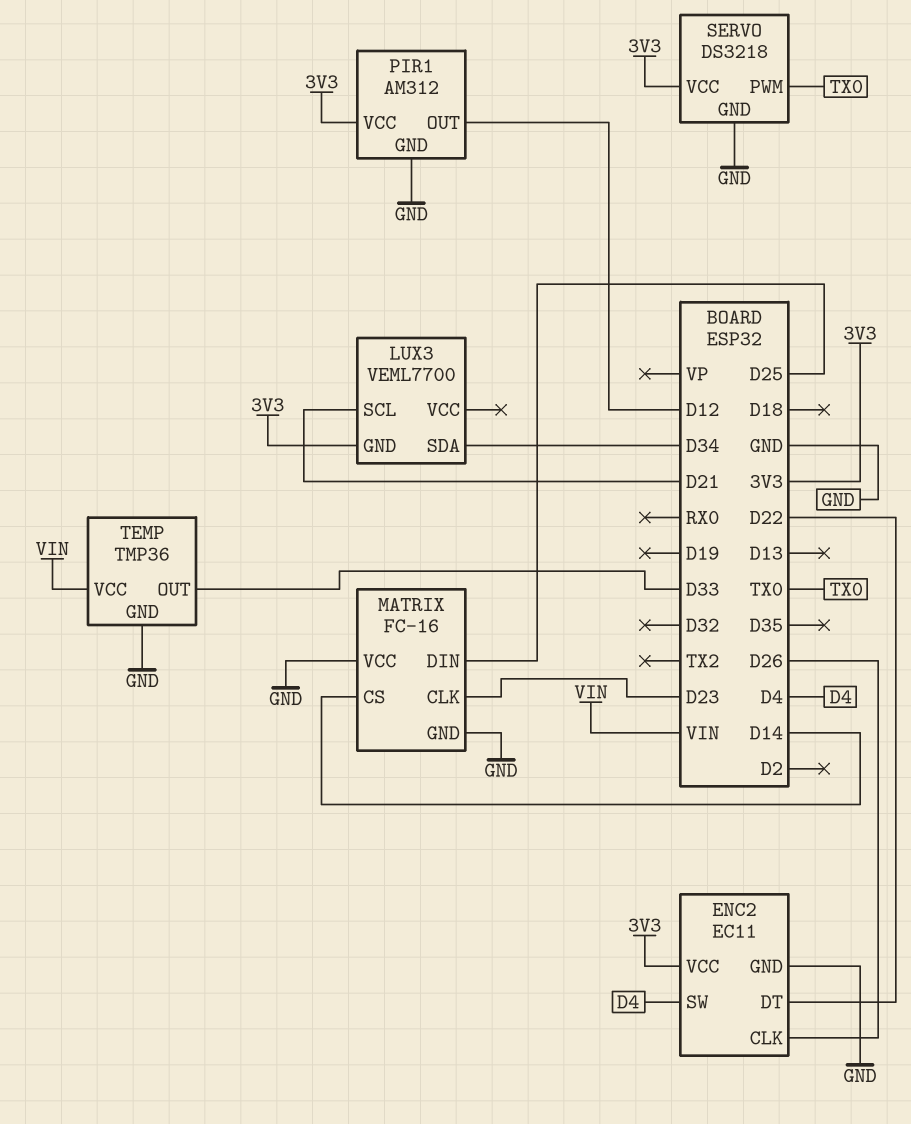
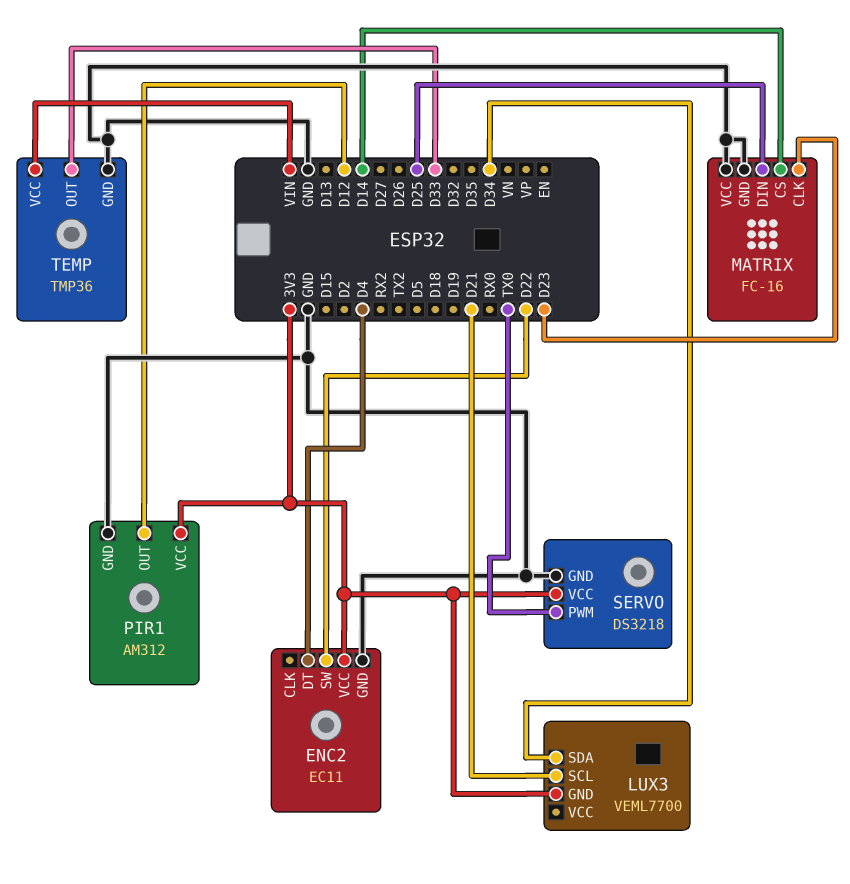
ENC2 pin CLK: D26 -> none
ENC2 pin DT: D22 -> D4
ENC2 pin SW: D4 -> D22

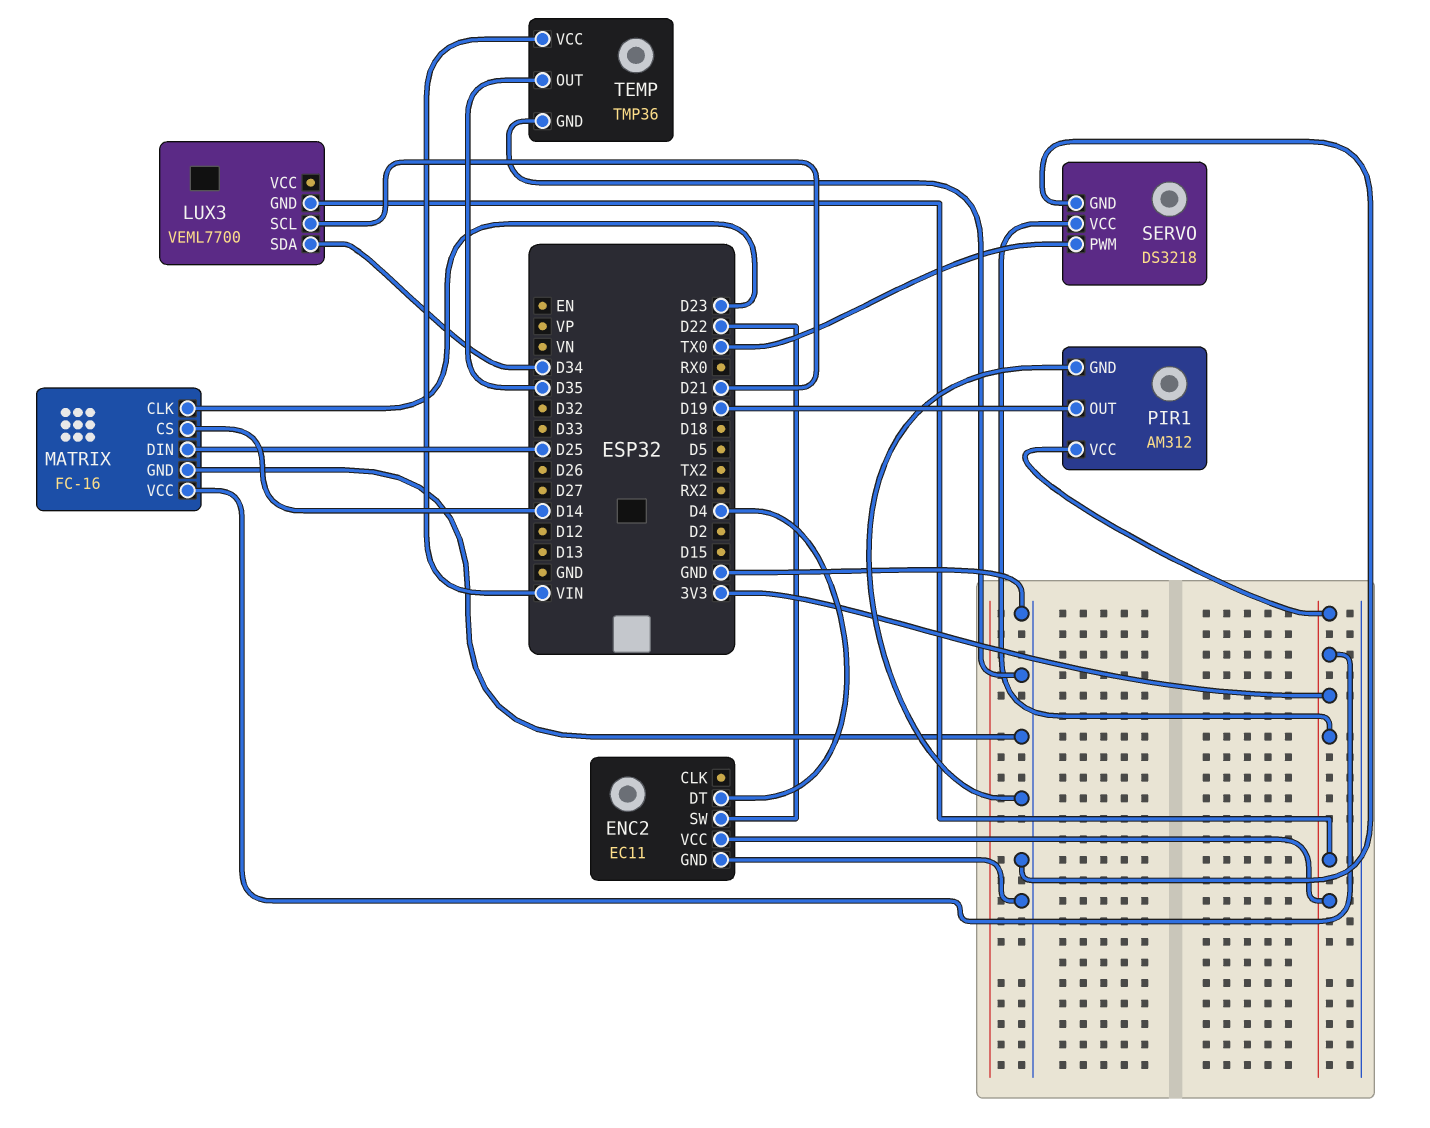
MATRIX pin VCC: GND -> 3V3
PIR1 pin OUT: D12 -> D19
TEMP pin OUT: D33 -> D35

